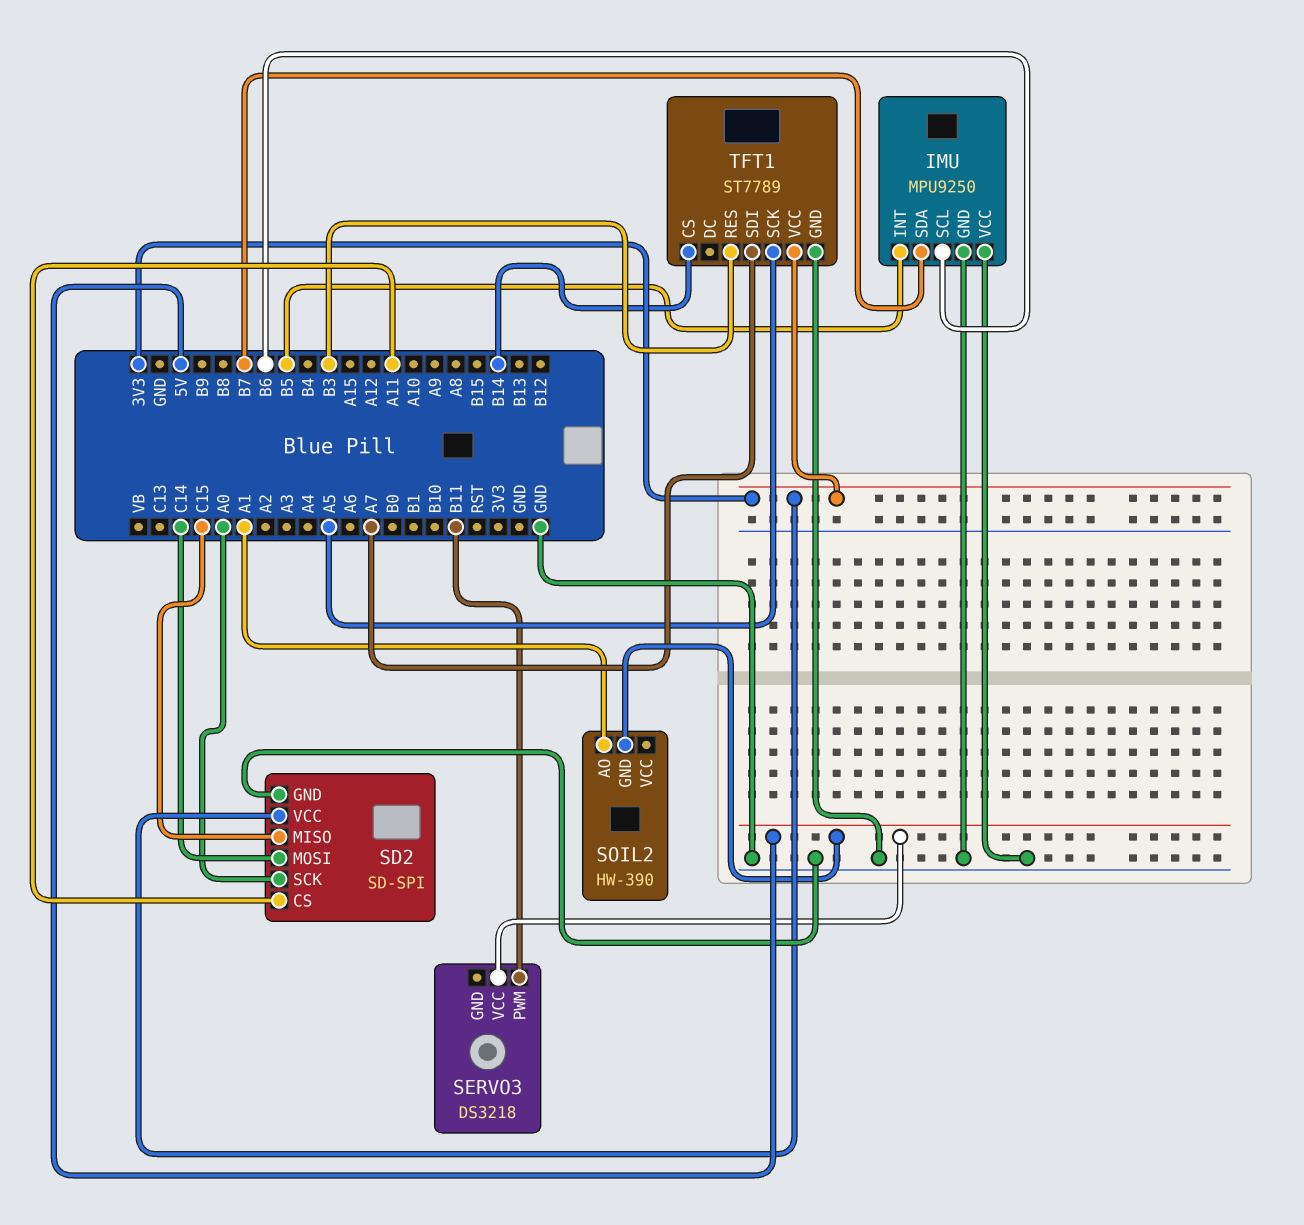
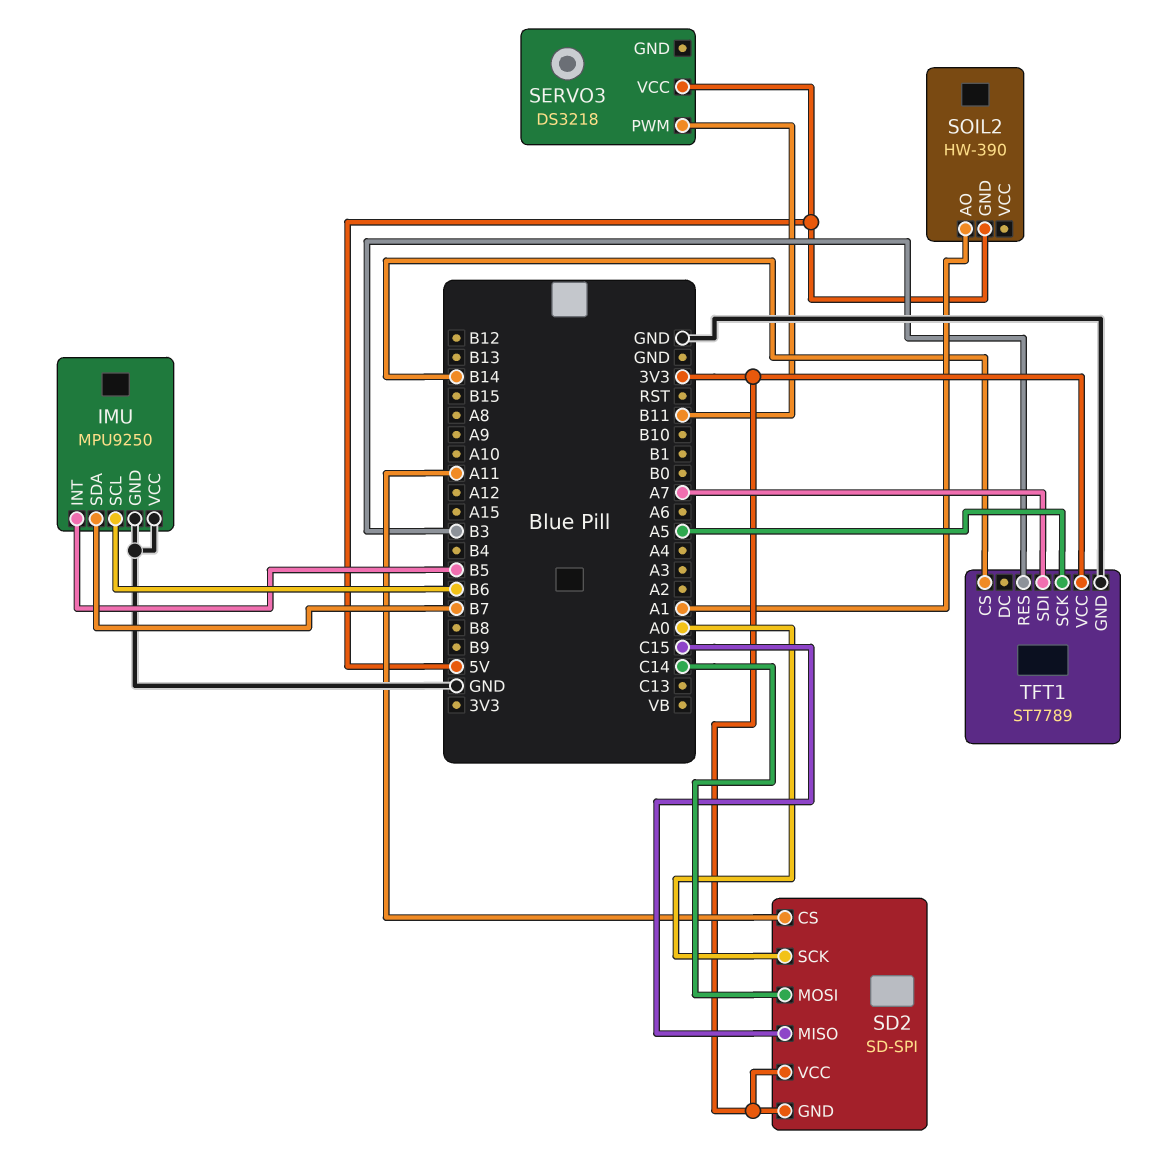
SD2 pin GND: GND -> 3V3

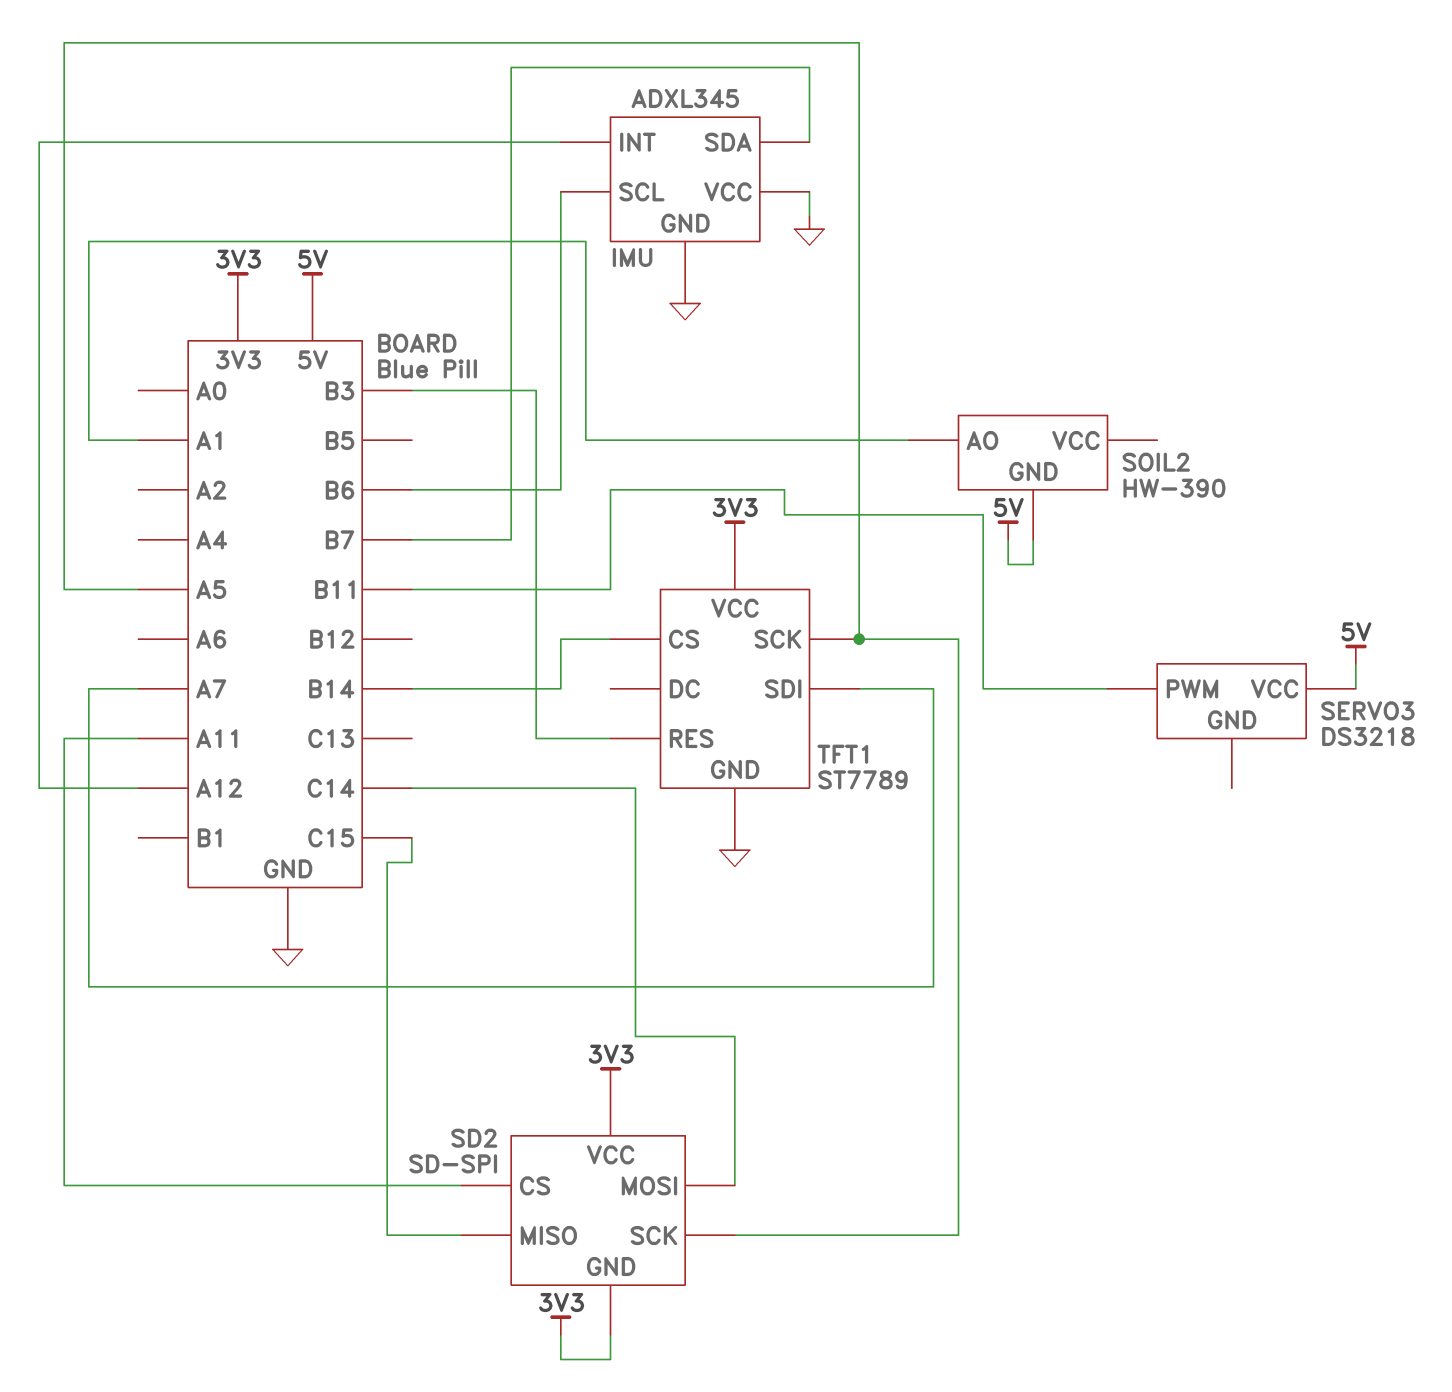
IMU: MPU9250 -> ADXL345
IMU pin INT: B5 -> A12
SD2 pin SCK: A0 -> A5

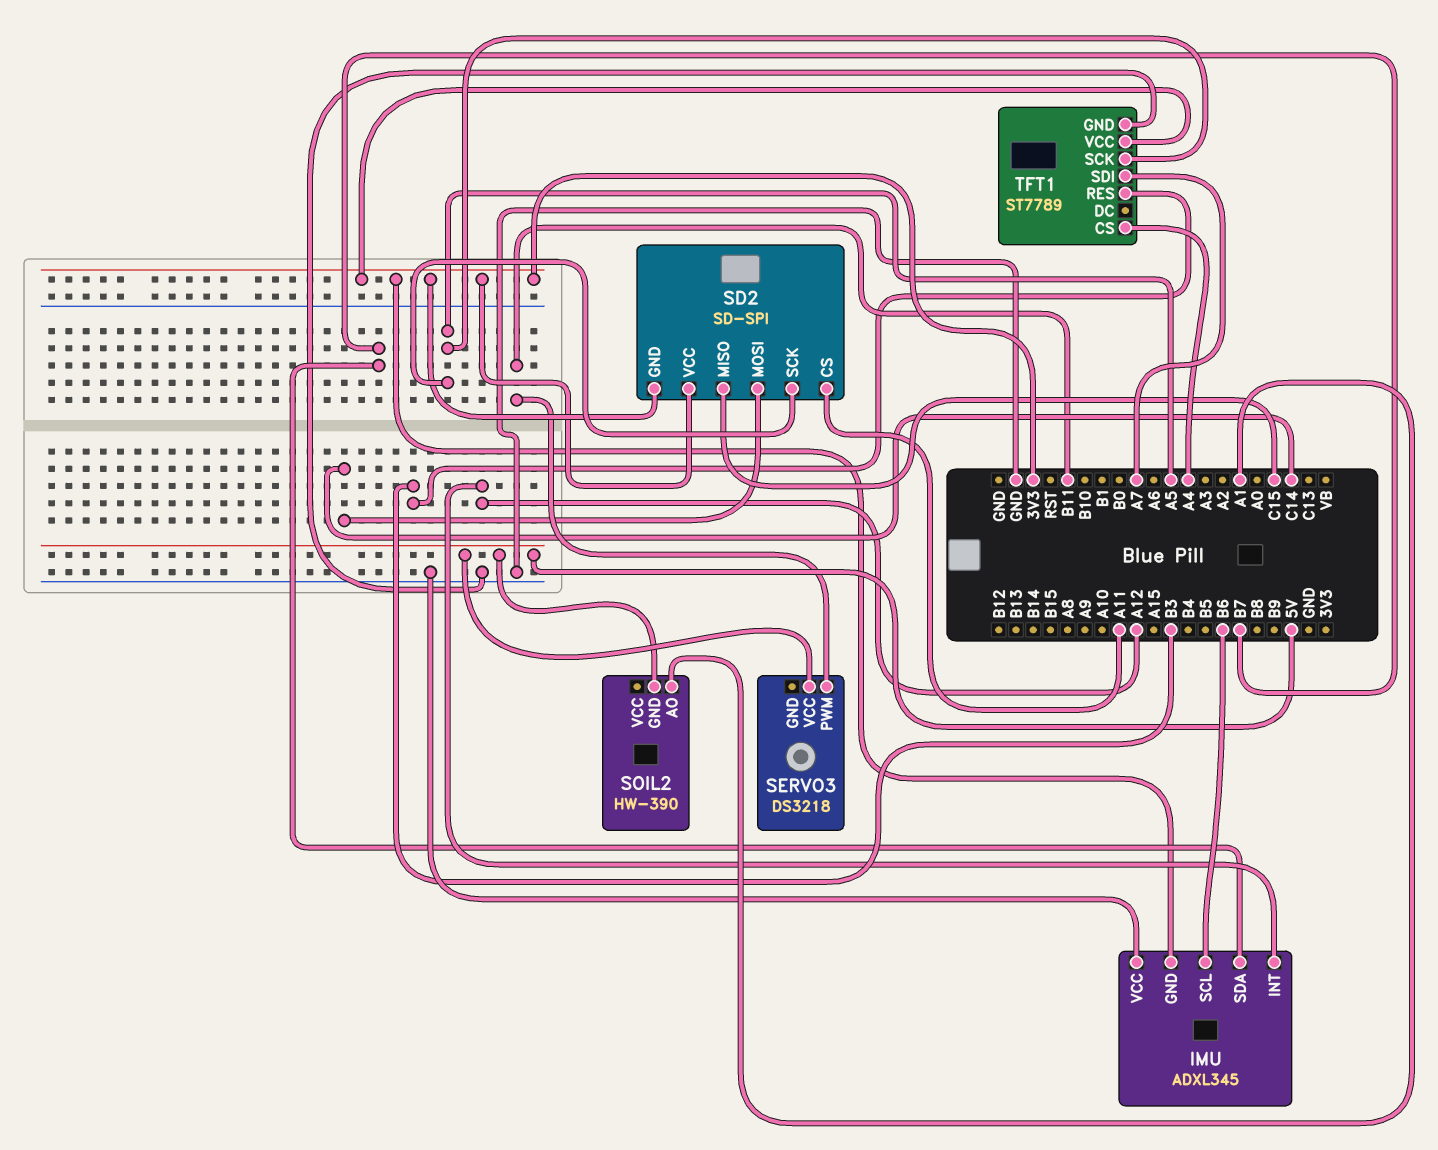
IMU pin GND: GND -> 3V3
TFT1 pin CS: B14 -> A4

